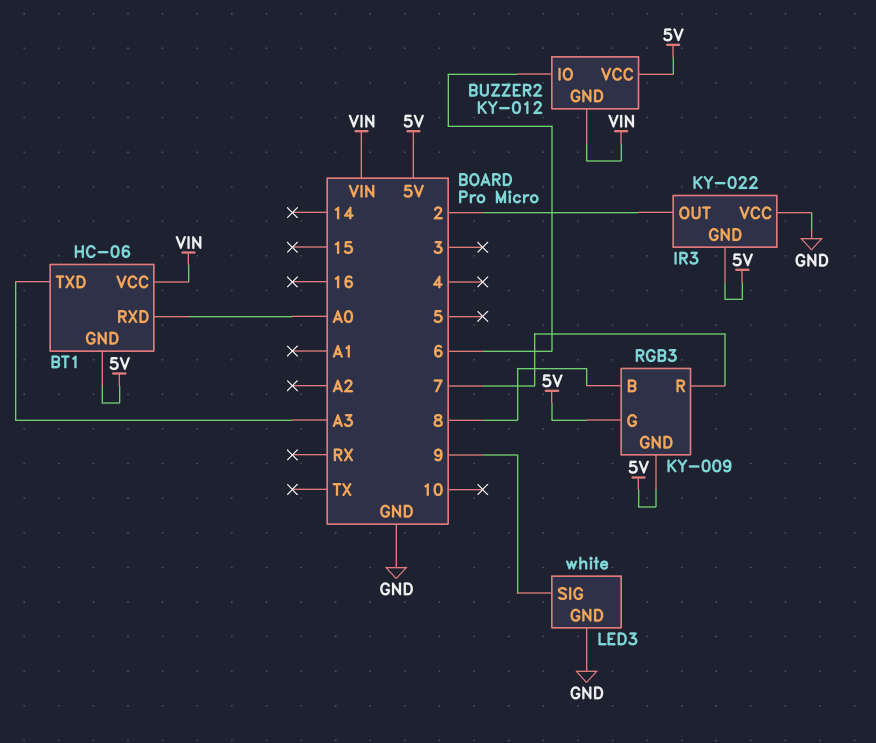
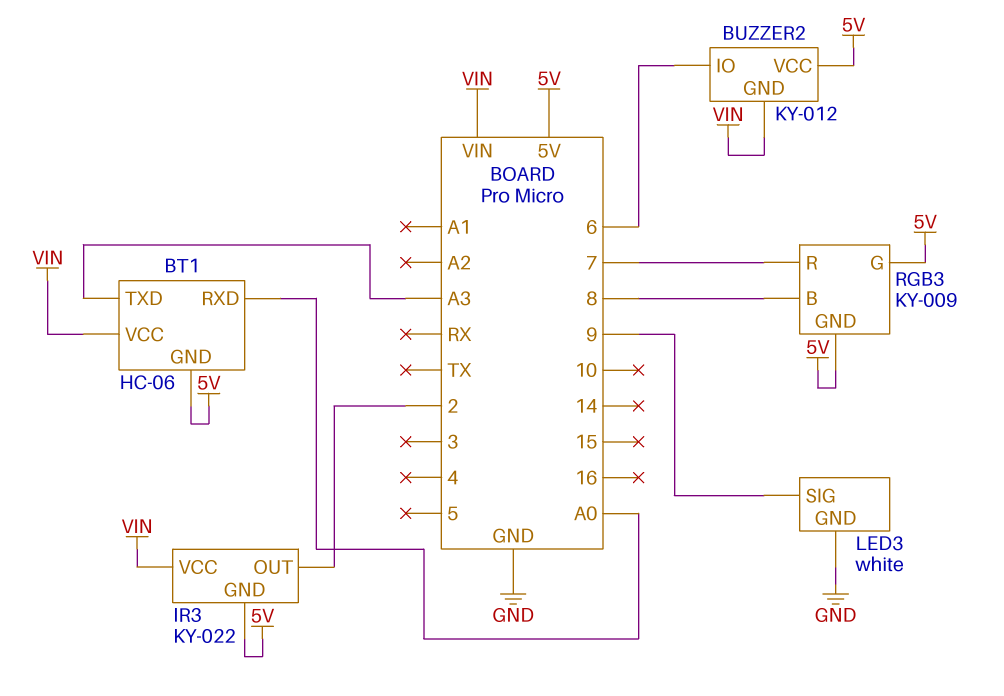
IR3 pin VCC: GND -> VIN

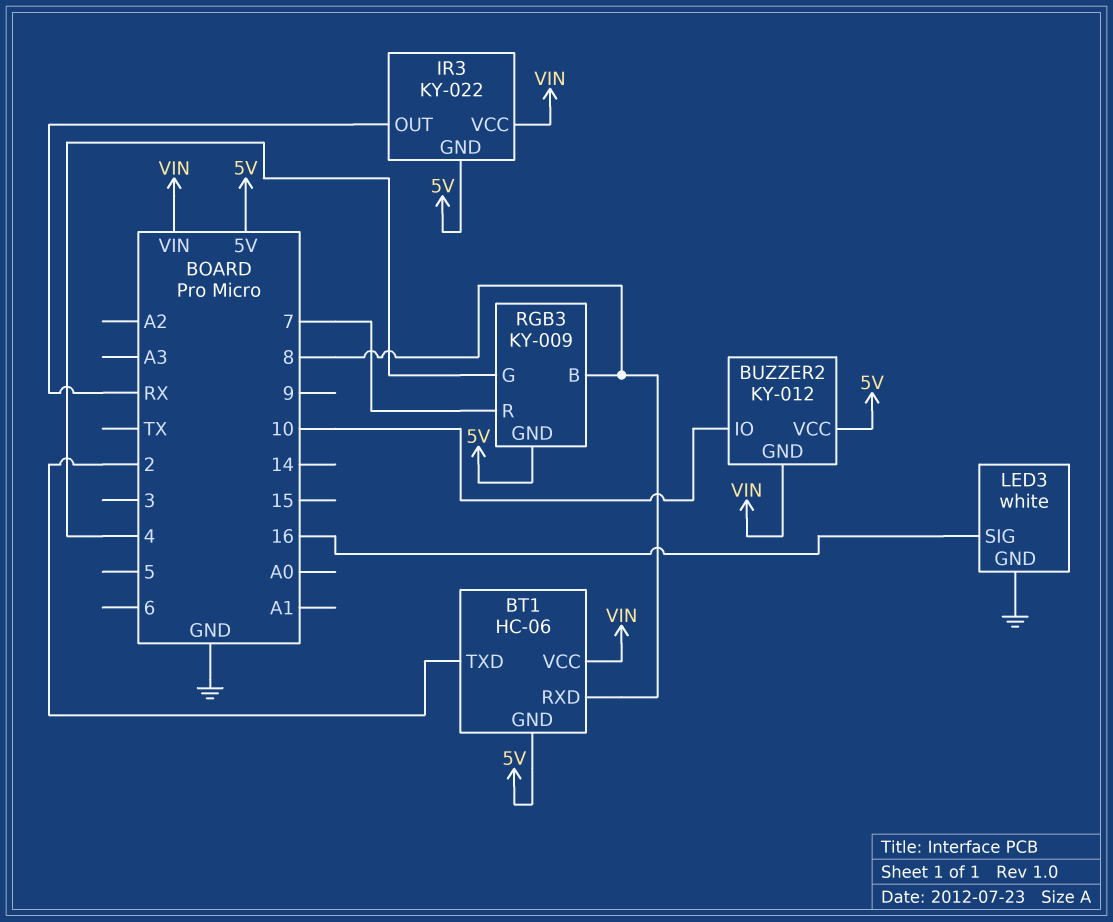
BT1 pin RXD: A0 -> 8
BT1 pin TXD: A3 -> 2
BUZZER2 pin IO: 6 -> 10
IR3 pin OUT: 2 -> RX
LED3 pin SIG: 9 -> 16
RGB3 pin G: 5V -> 4

